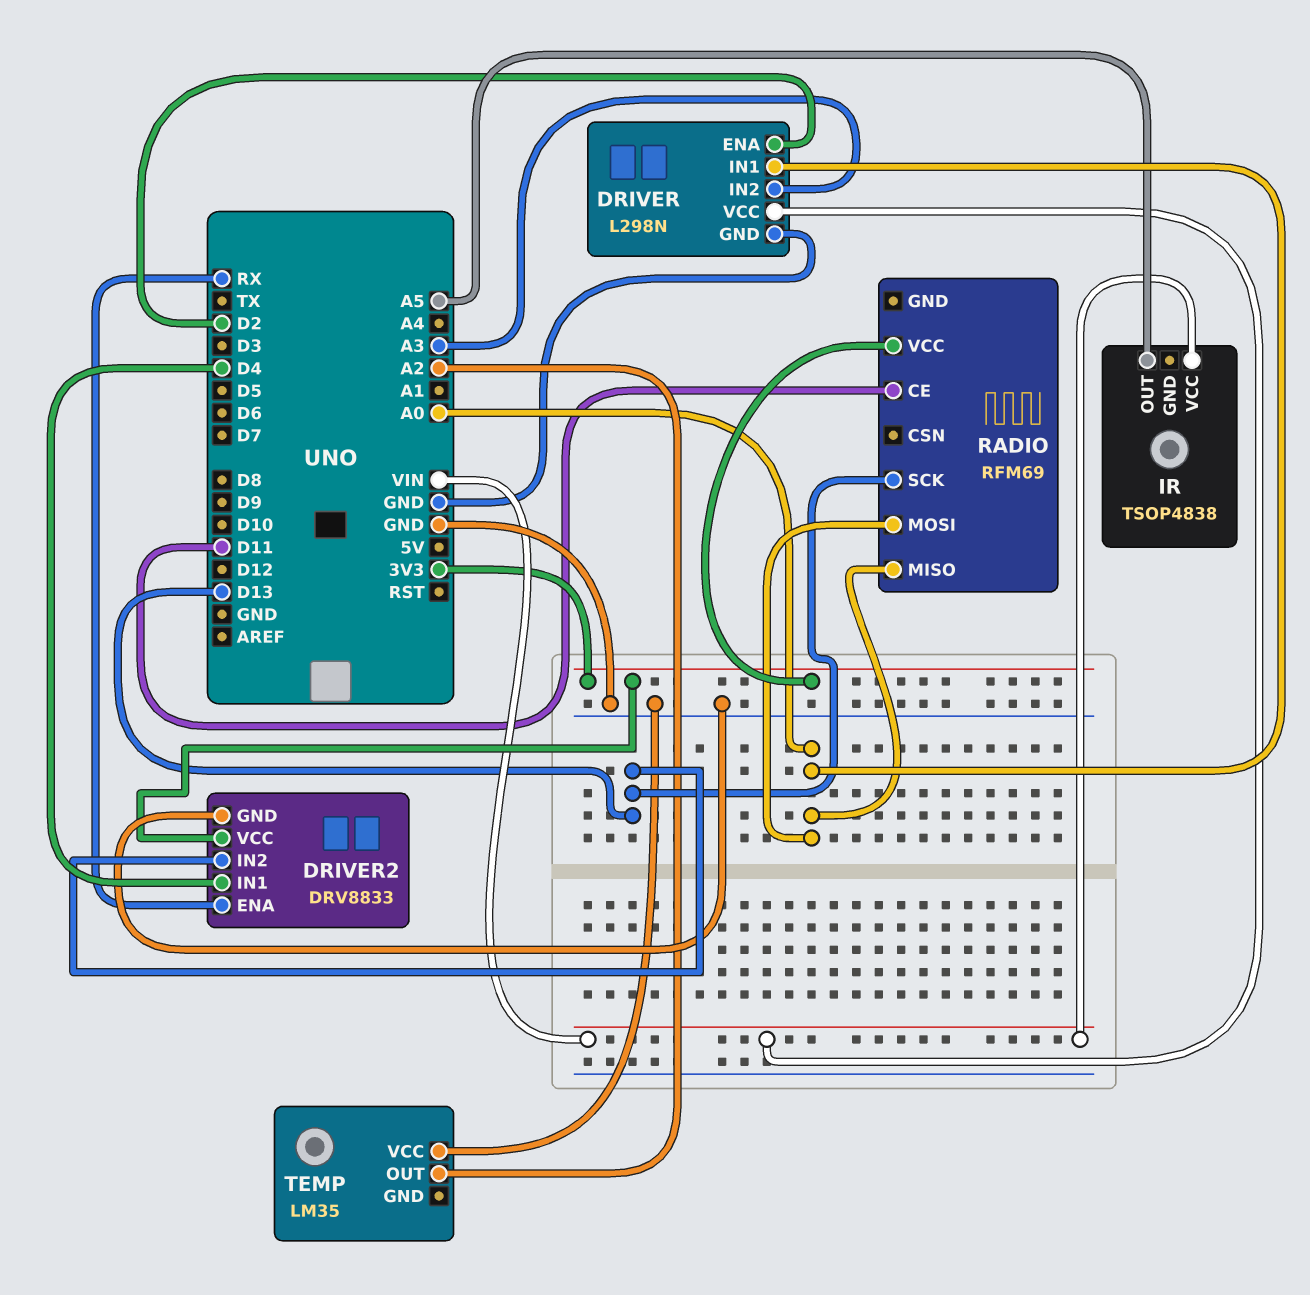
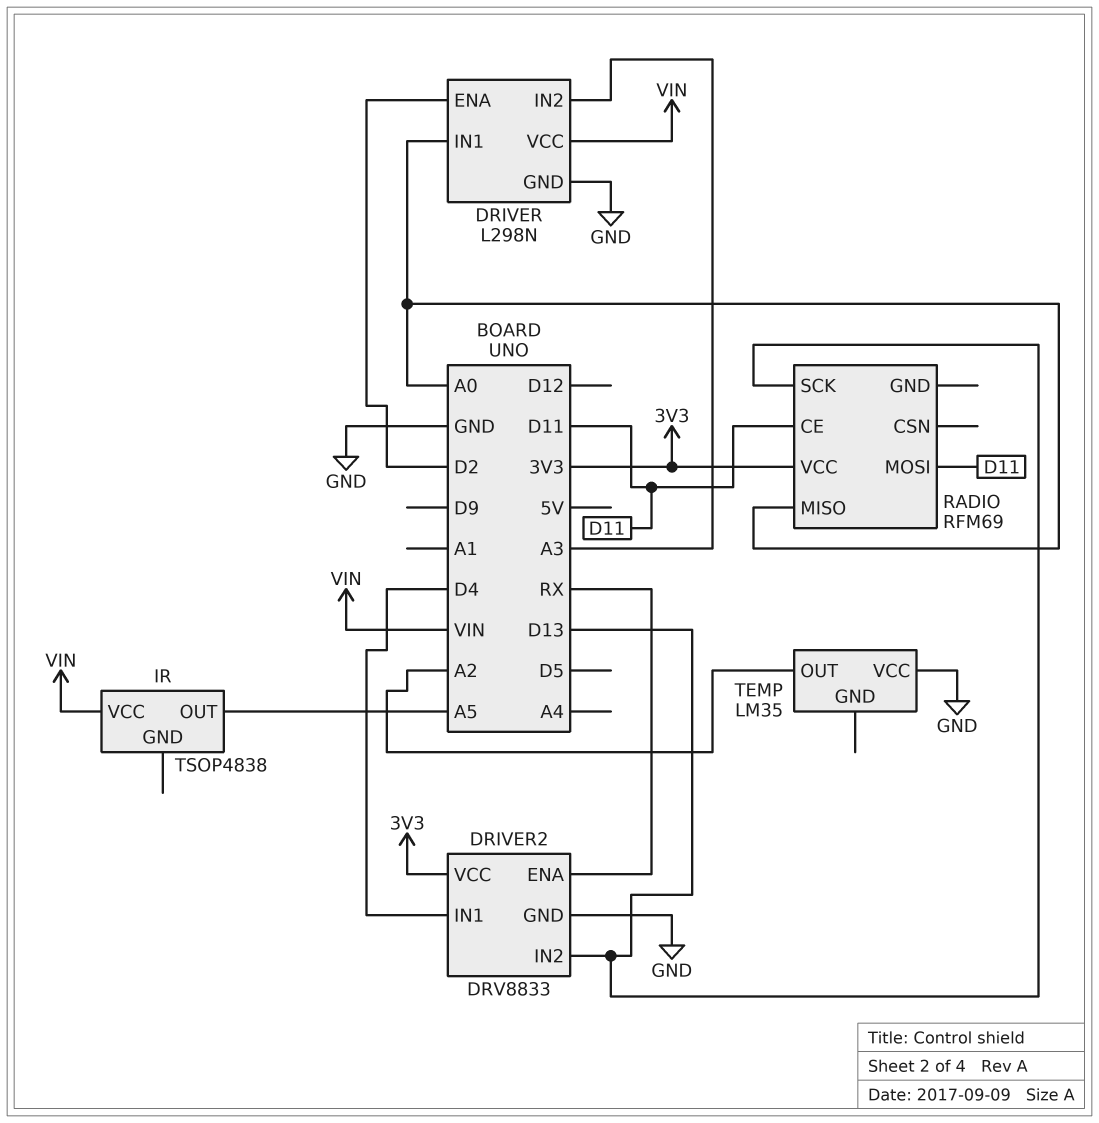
RADIO pin MOSI: A0 -> D11

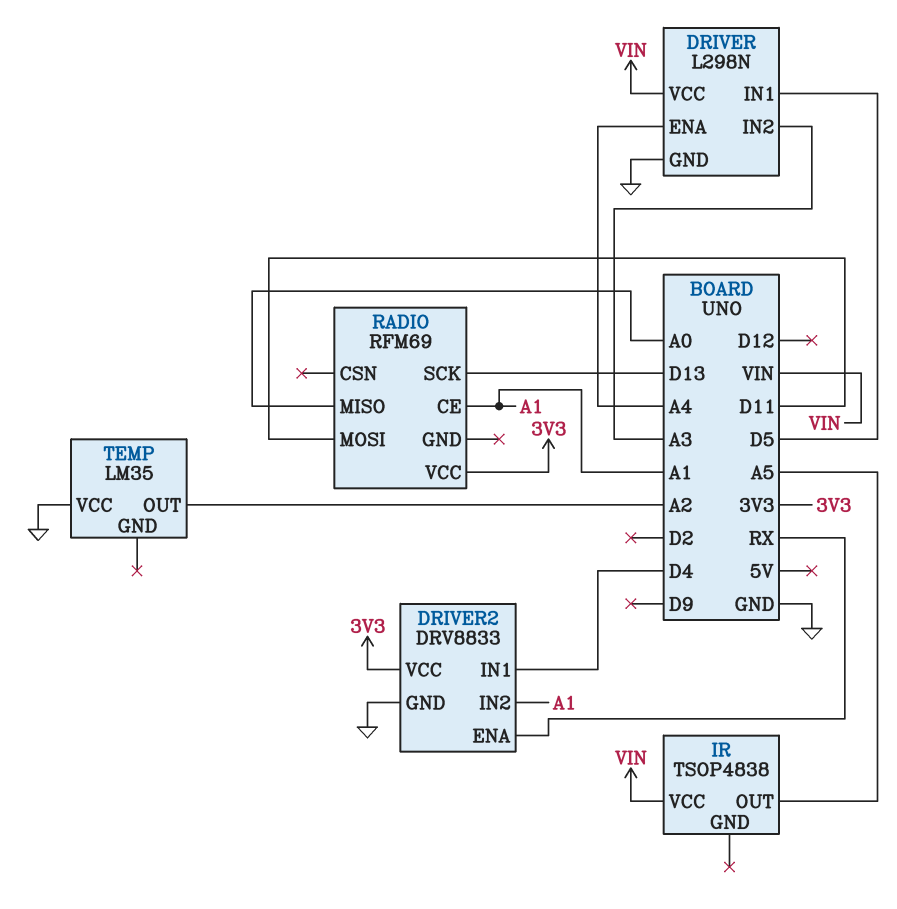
DRIVER pin ENA: D2 -> A4
DRIVER pin IN1: A0 -> D5
DRIVER2 pin IN2: D13 -> A1
RADIO pin CE: D11 -> A1

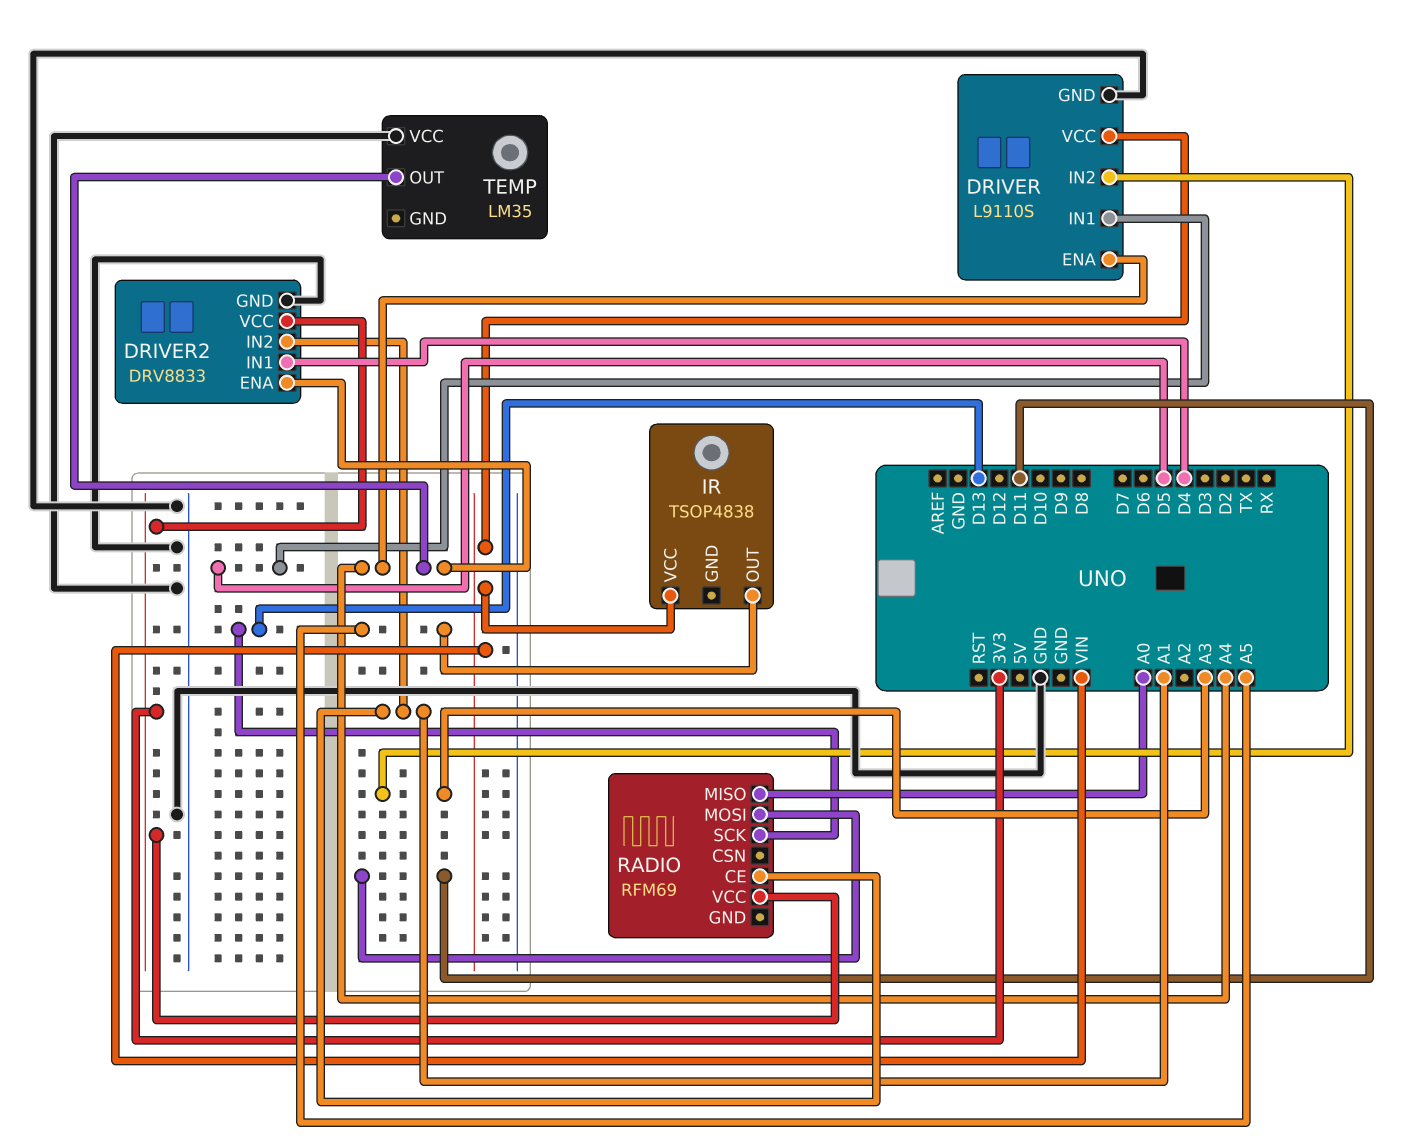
DRIVER: L298N -> L9110S
DRIVER2 pin ENA: RX -> A4
TEMP pin OUT: A2 -> A4

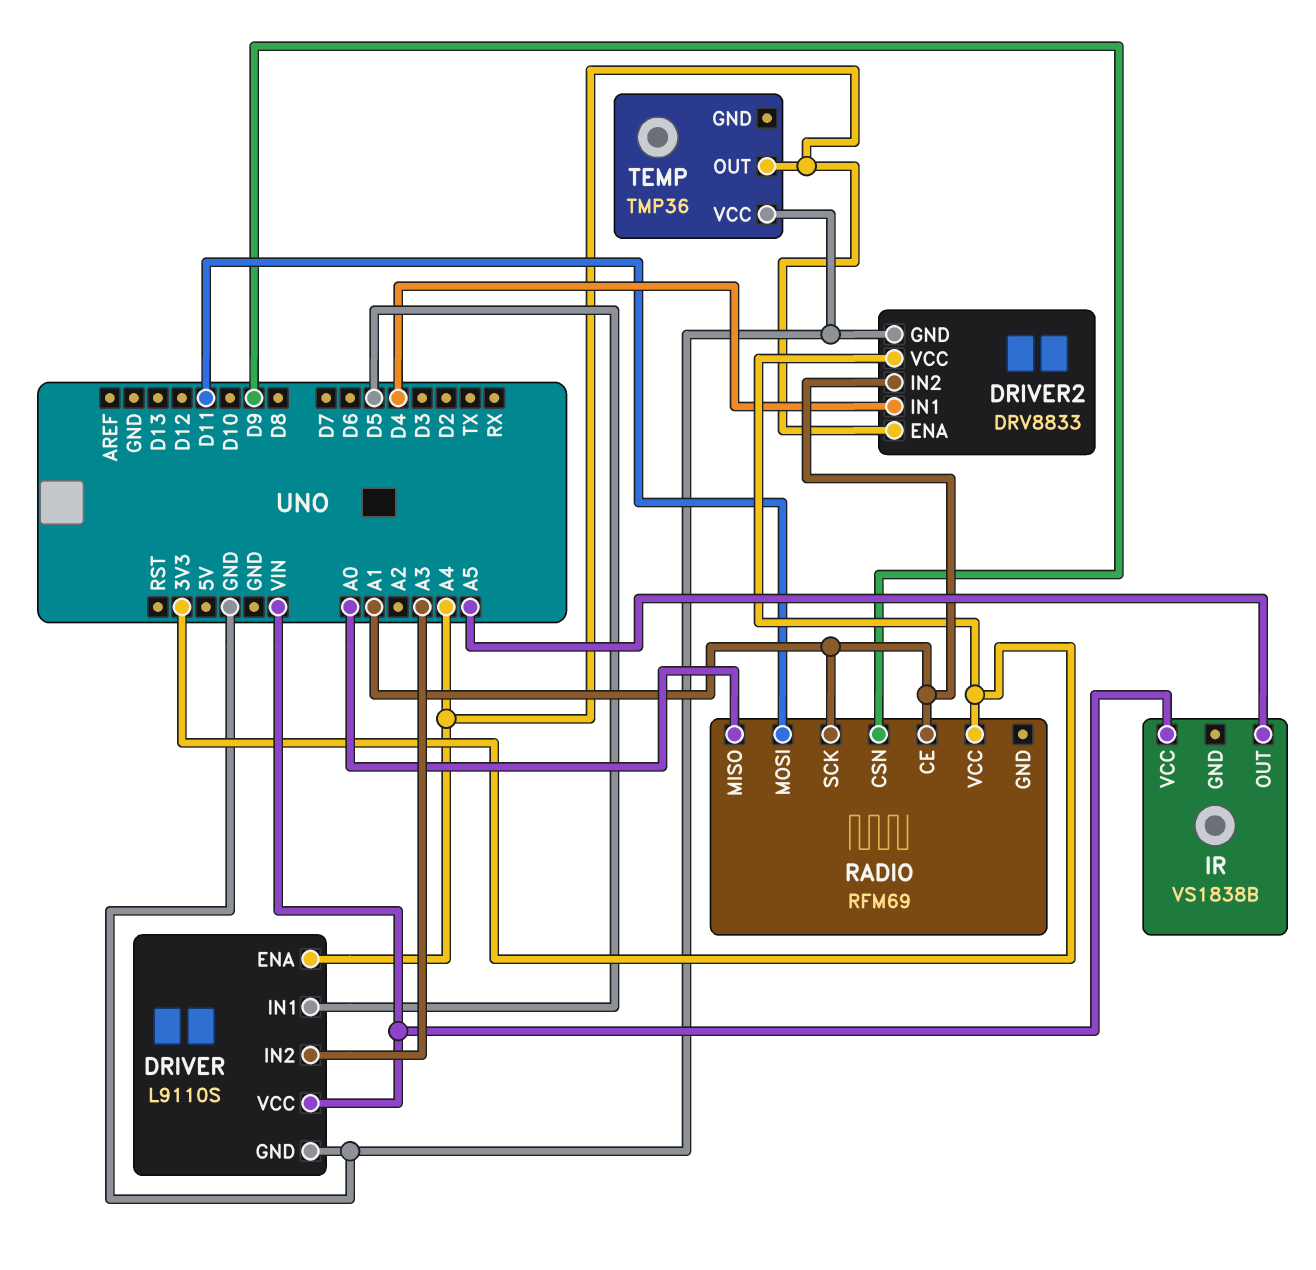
IR: TSOP4838 -> VS1838B
RADIO pin CSN: none -> D9
RADIO pin SCK: D13 -> A1
TEMP: LM35 -> TMP36

